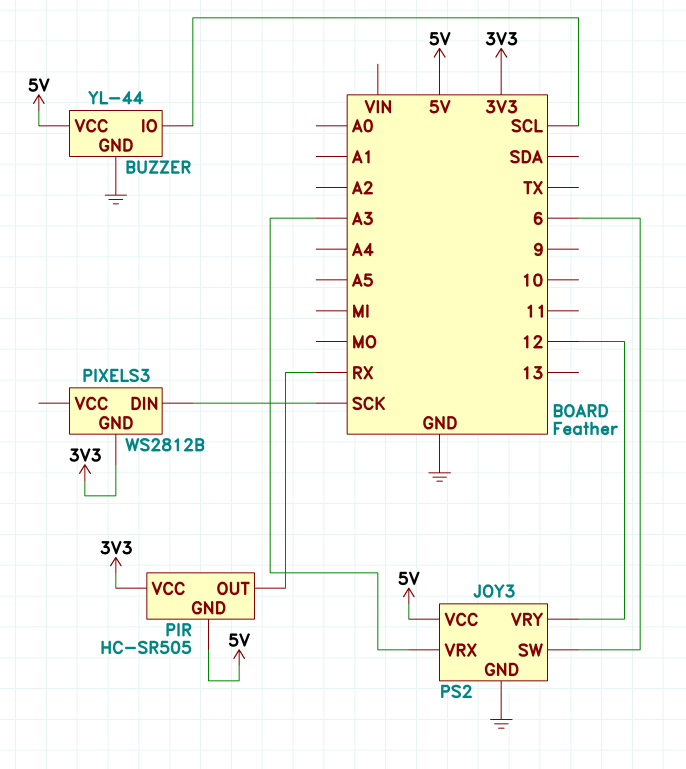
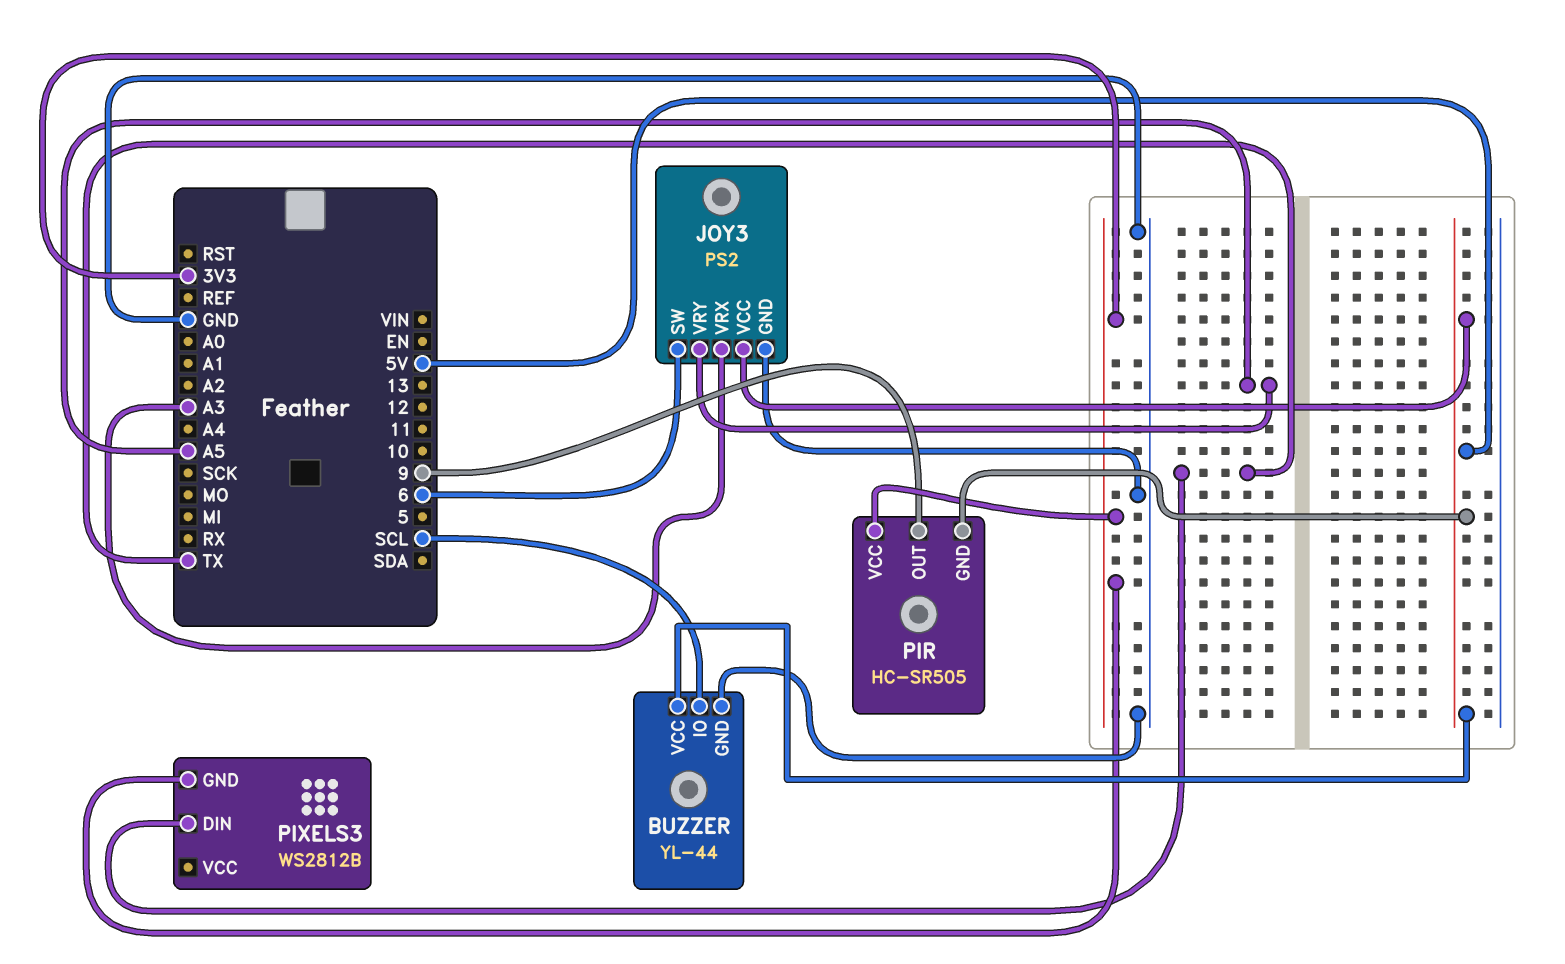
JOY3 pin VRY: 12 -> A5
PIR pin OUT: RX -> 9
PIXELS3 pin DIN: SCK -> TX

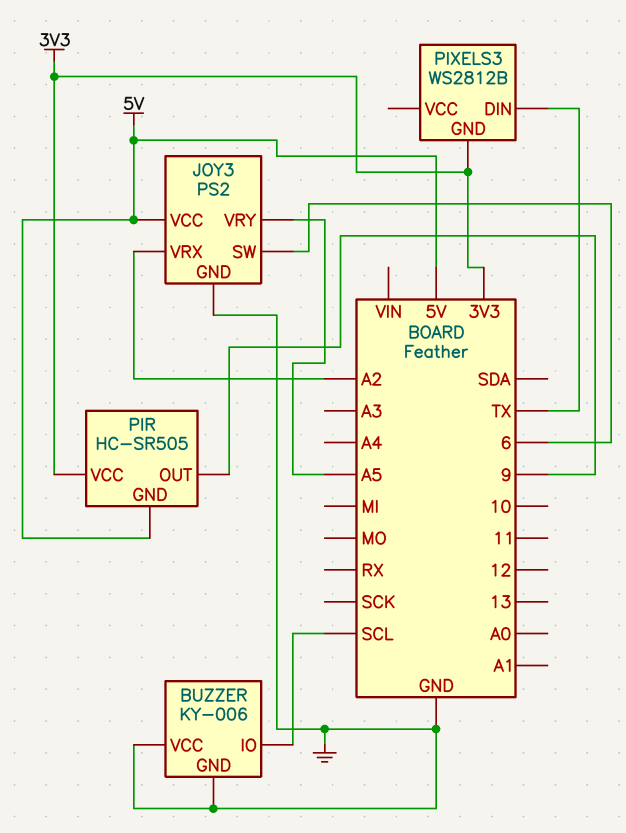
BUZZER: YL-44 -> KY-006
BUZZER pin VCC: 5V -> GND
JOY3 pin VRX: A3 -> A2

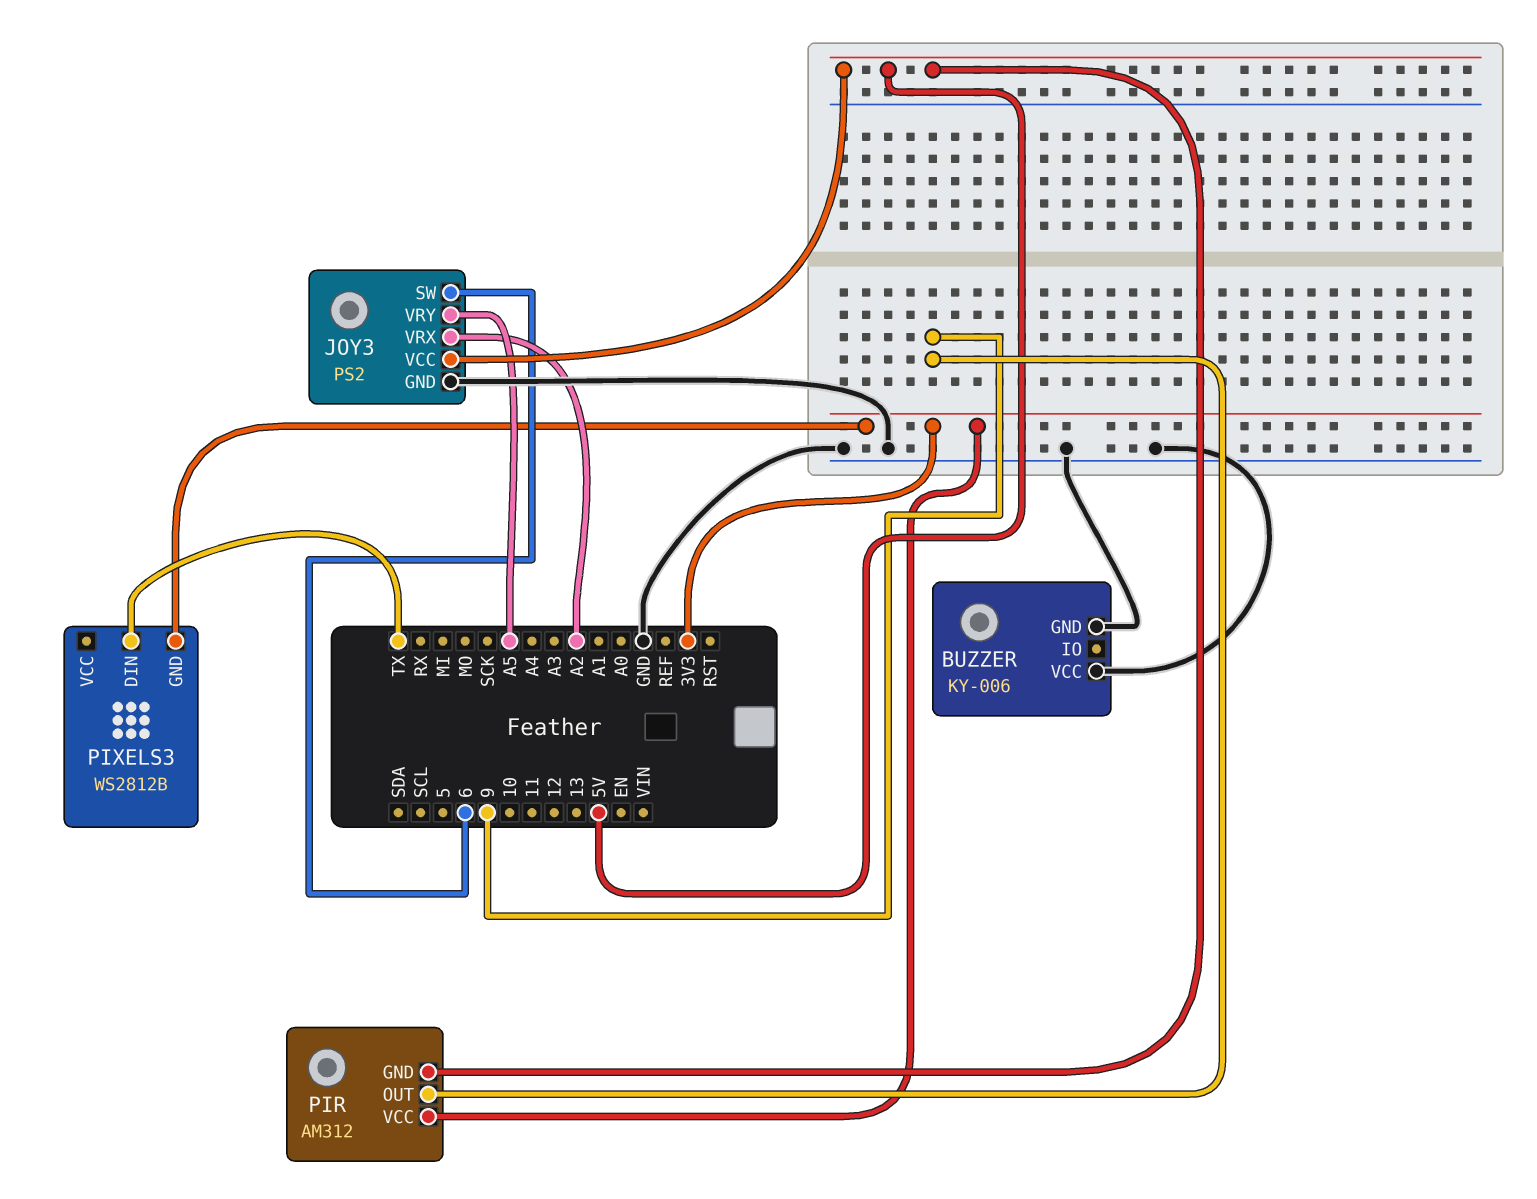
BUZZER pin IO: SCL -> none
PIR: HC-SR505 -> AM312

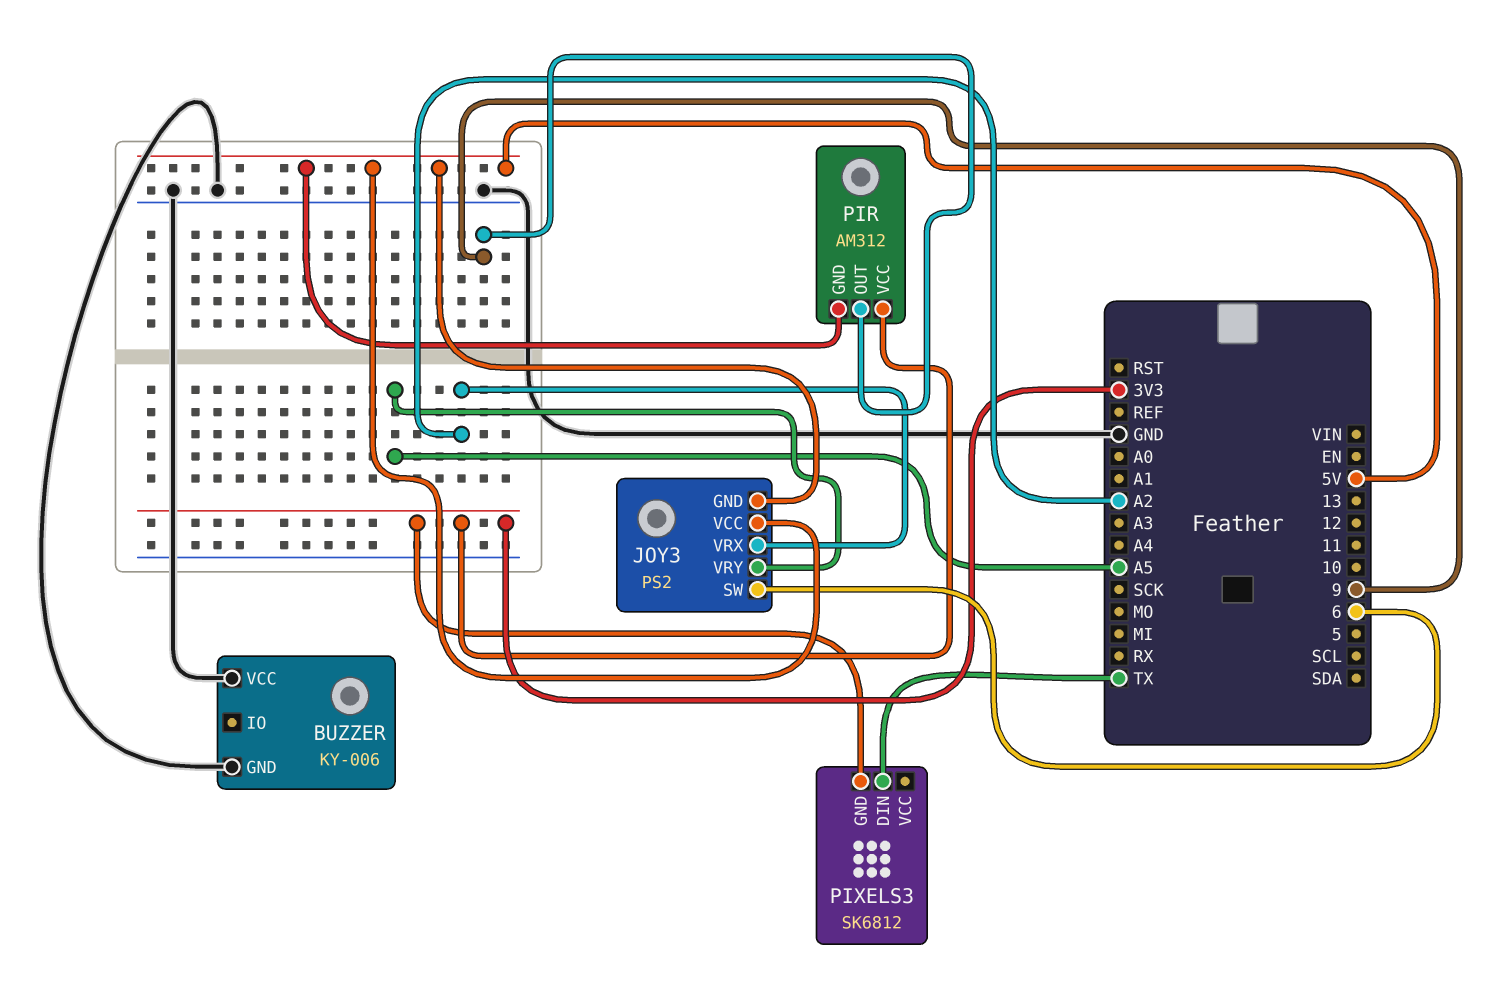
JOY3 pin GND: GND -> 5V
PIXELS3: WS2812B -> SK6812

